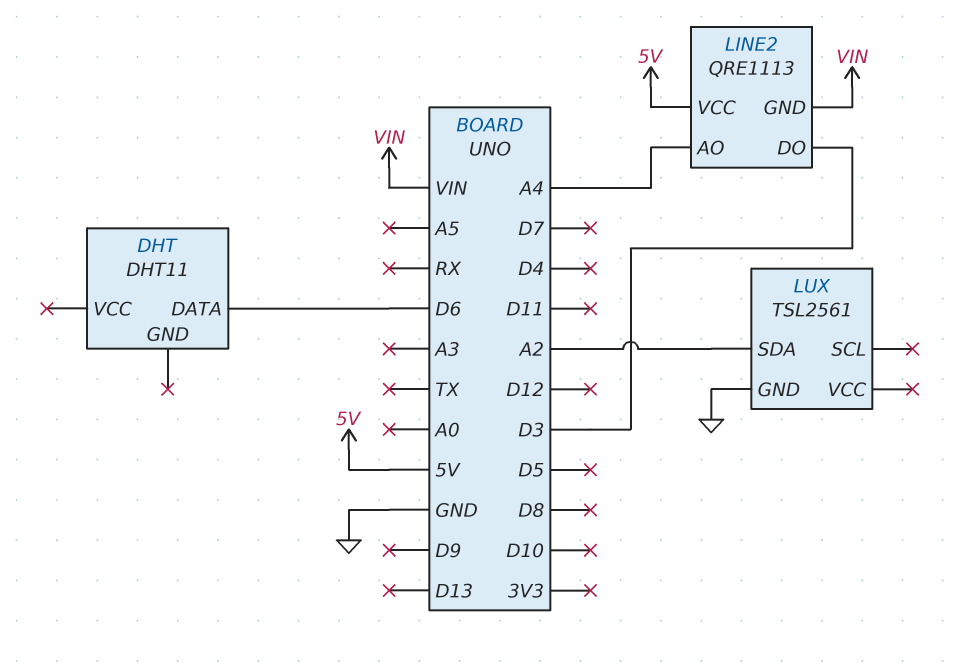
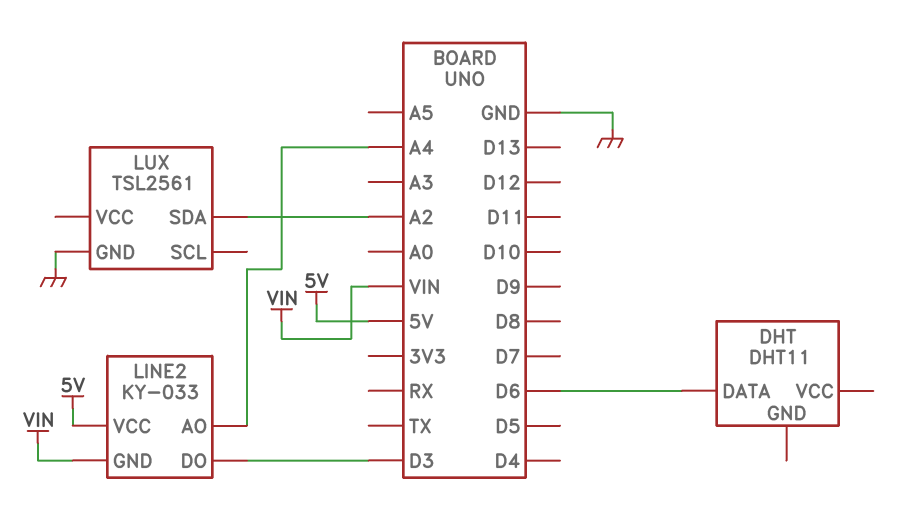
LINE2: QRE1113 -> KY-033

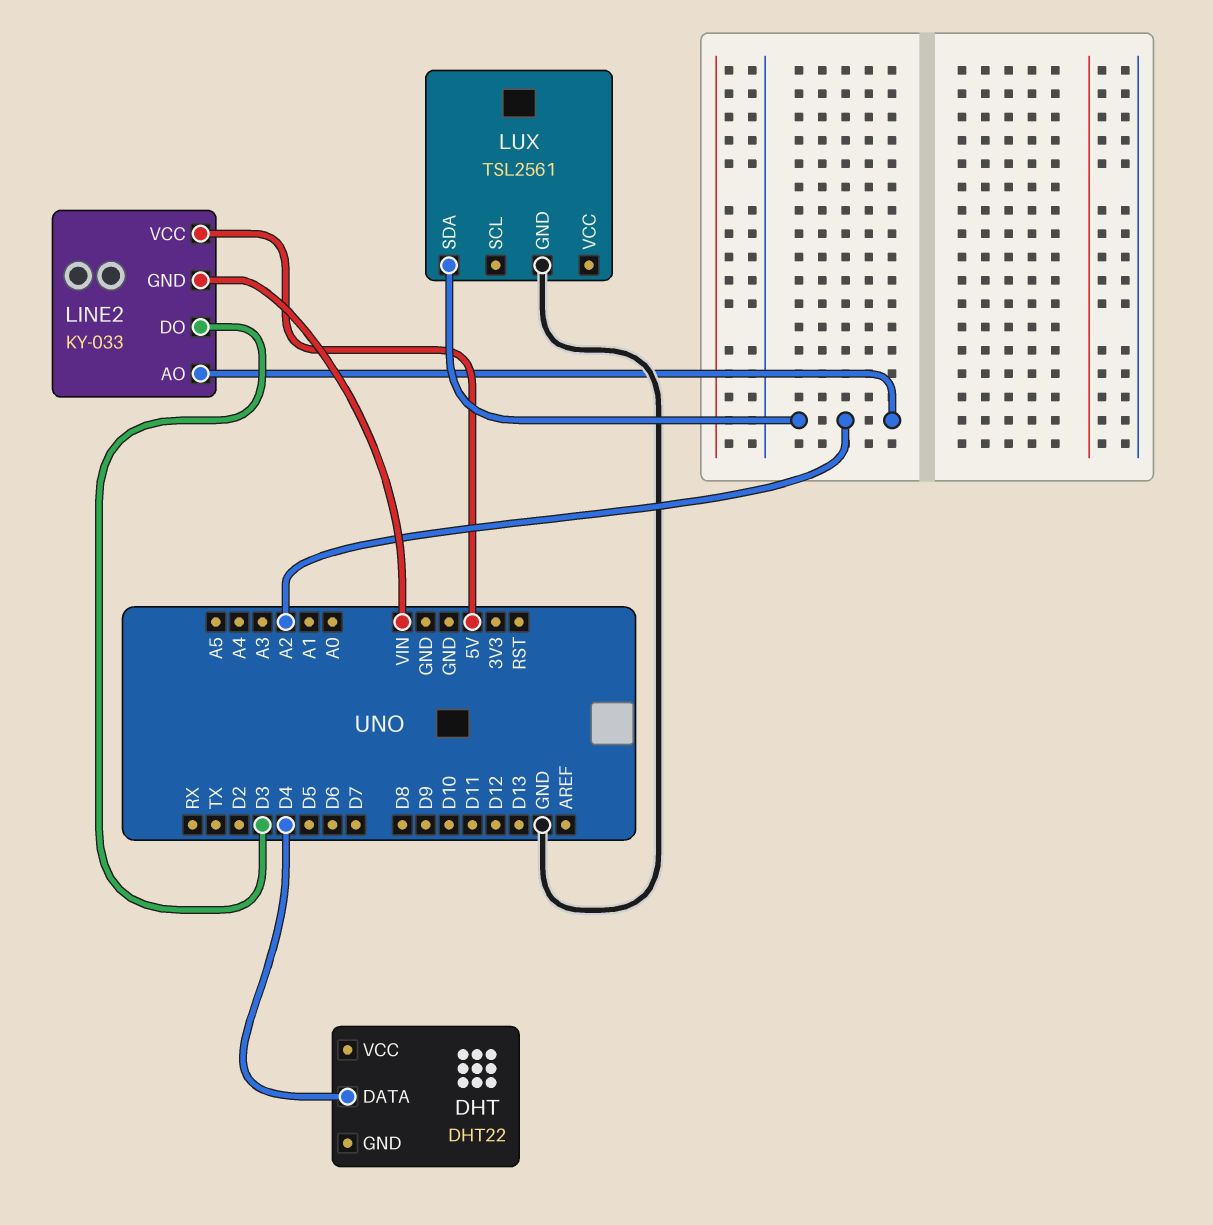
DHT: DHT11 -> DHT22
DHT pin DATA: D6 -> D4
LINE2 pin AO: A4 -> A2

